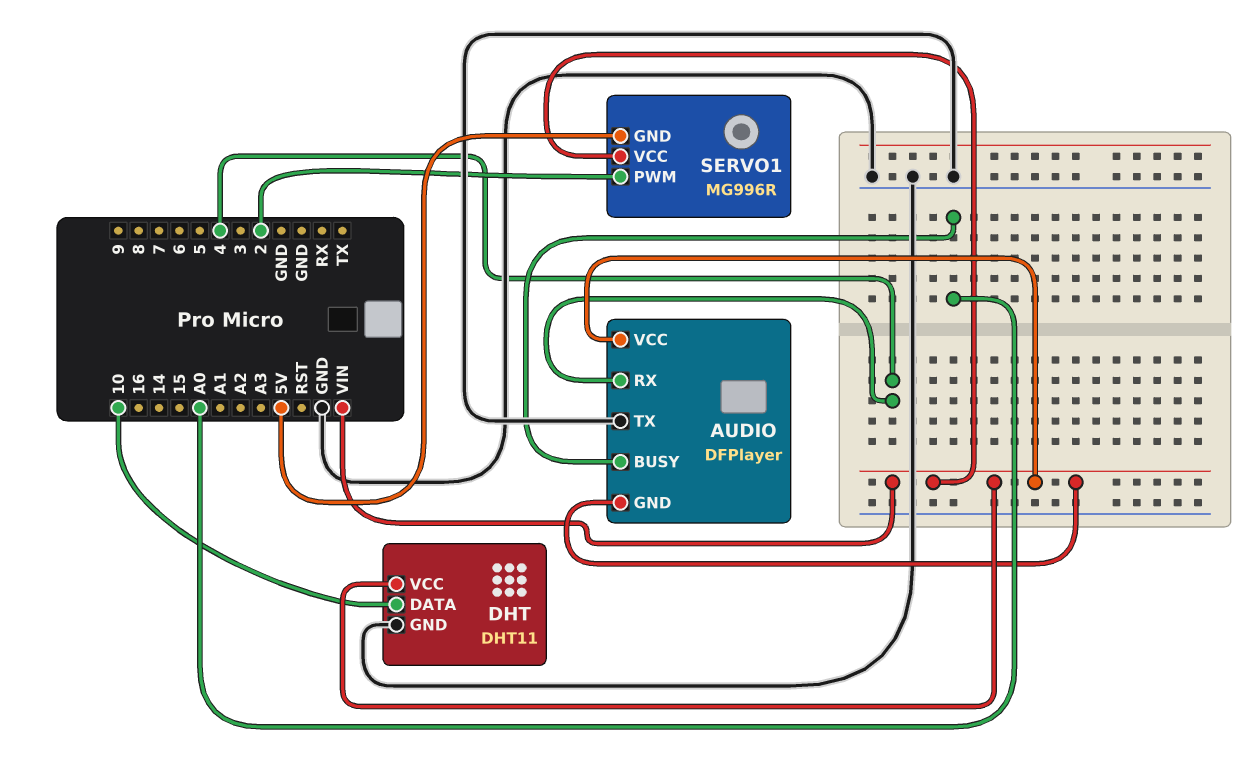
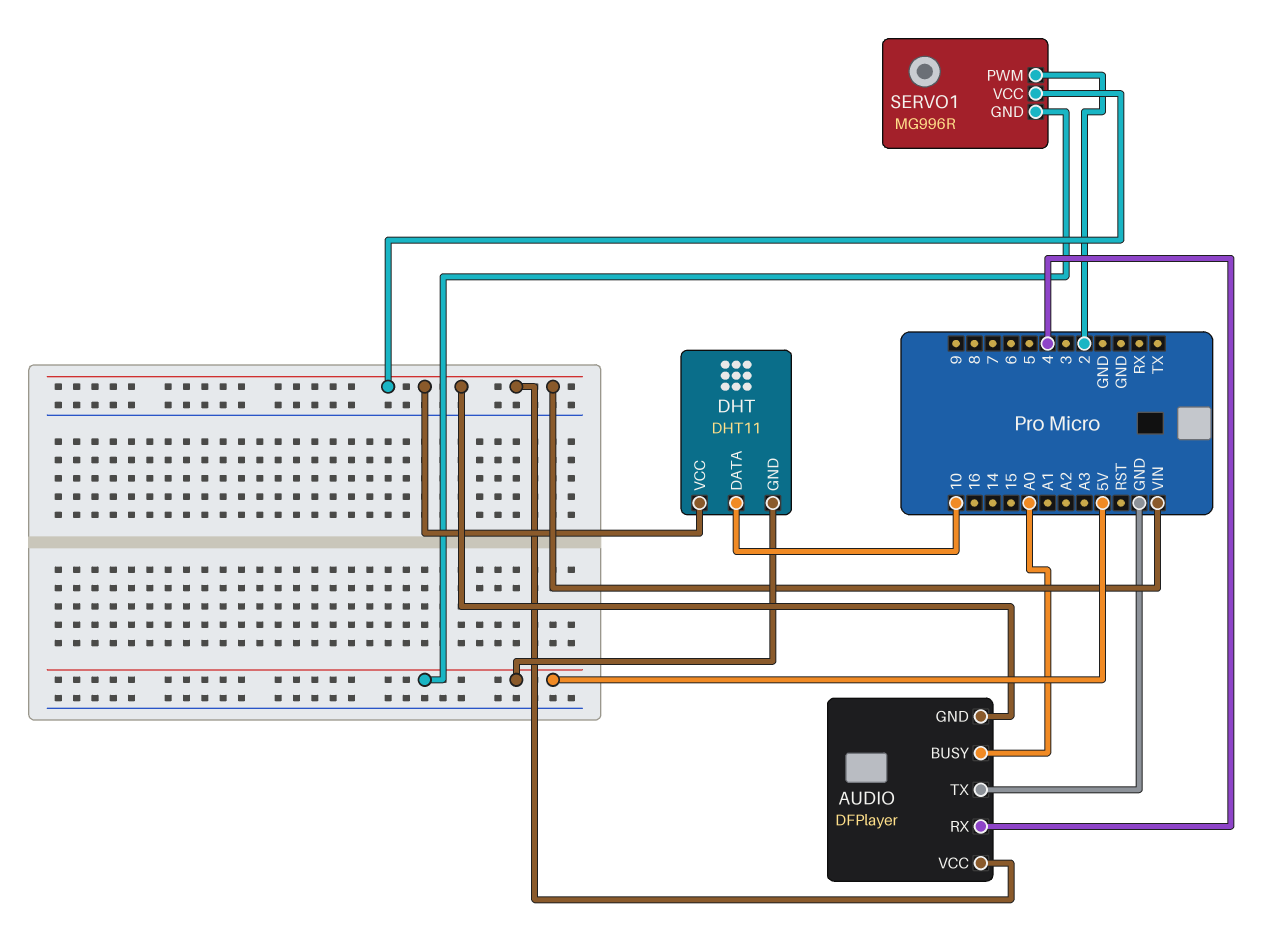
DHT pin GND: GND -> 5V

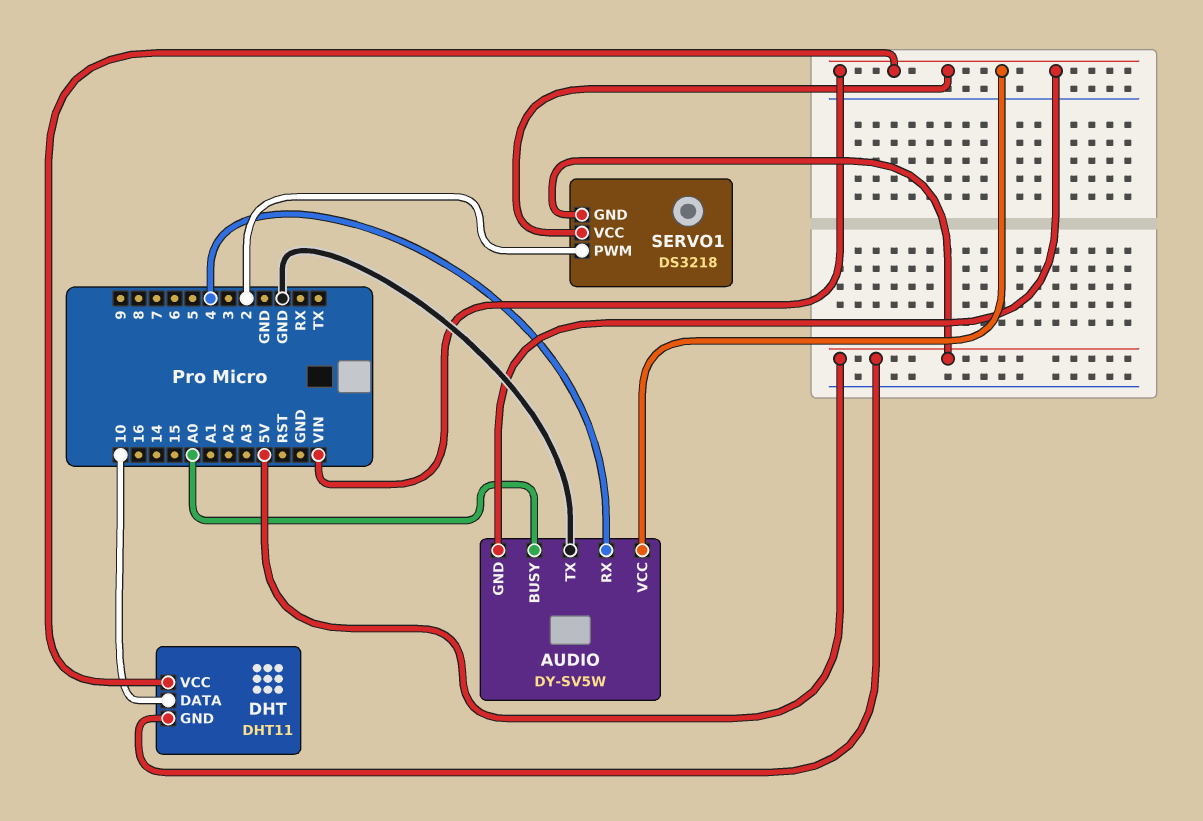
AUDIO: DFPlayer -> DY-SV5W
SERVO1: MG996R -> DS3218

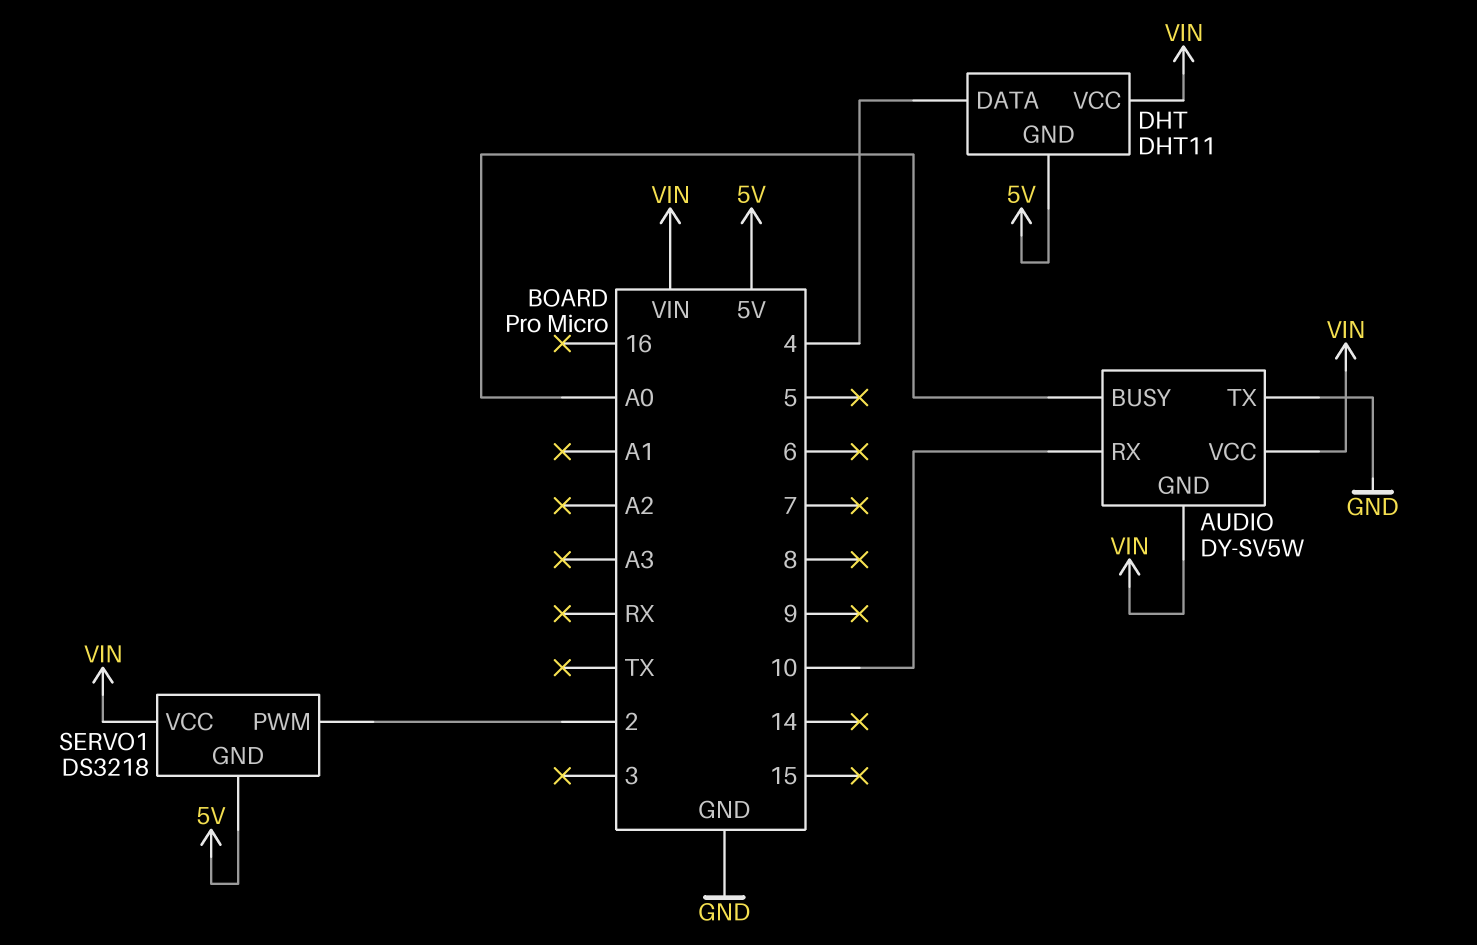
AUDIO pin RX: 4 -> 10
DHT pin DATA: 10 -> 4

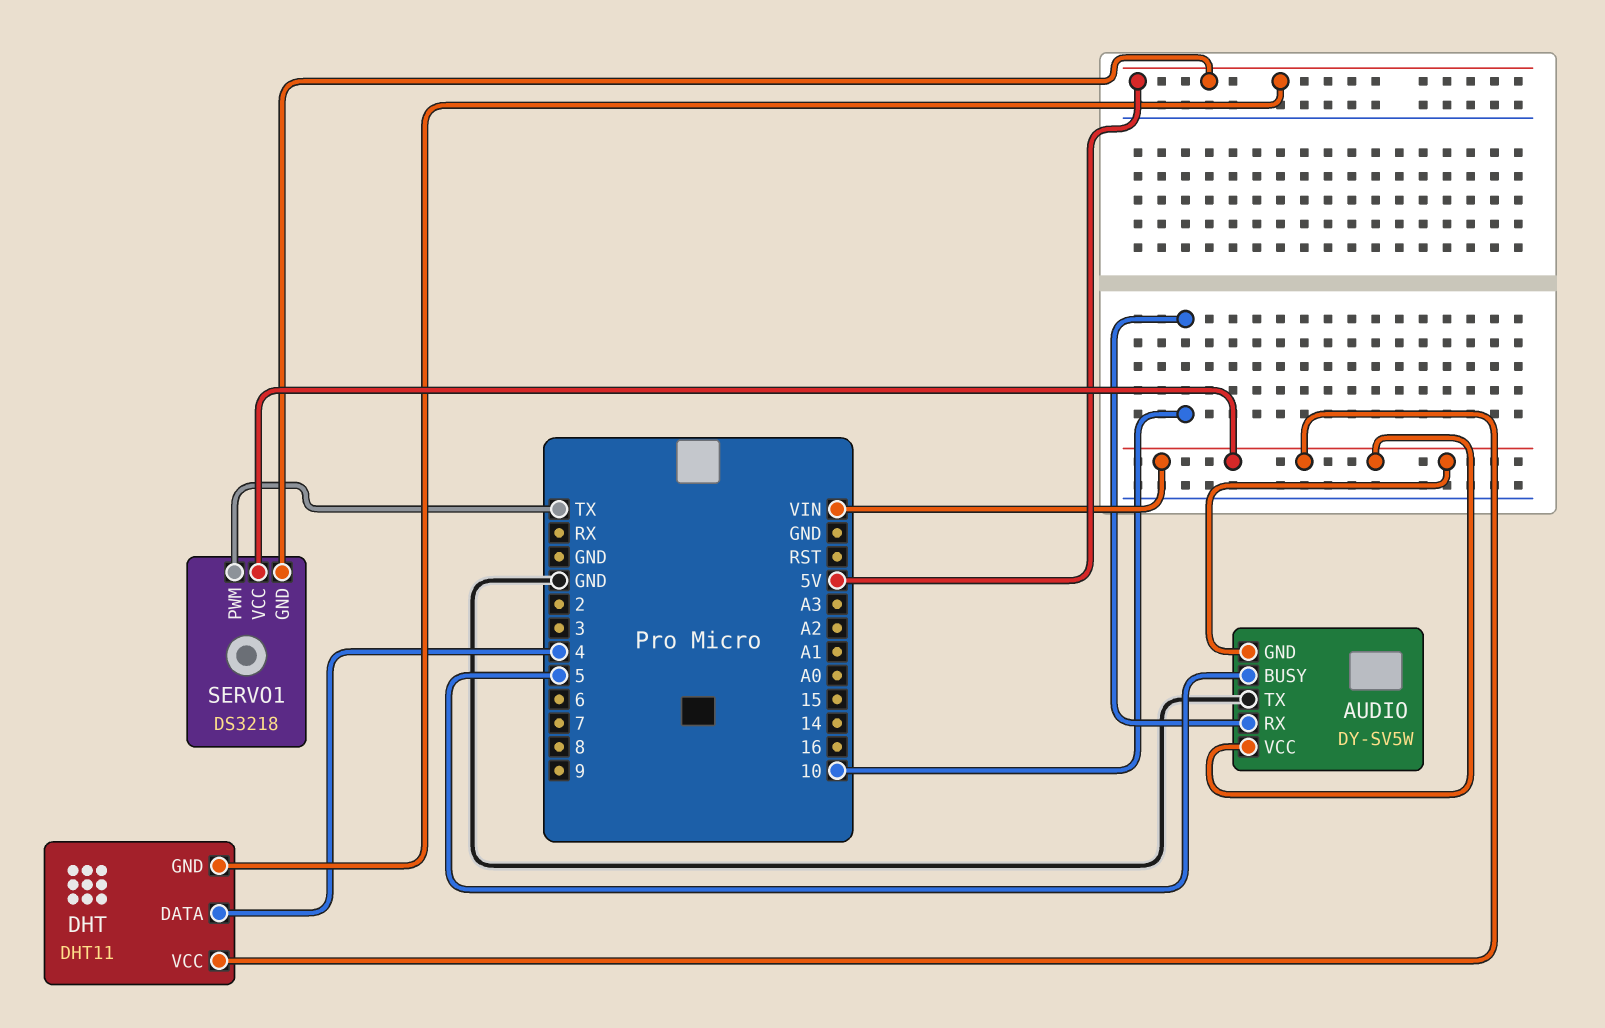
AUDIO pin BUSY: A0 -> 5
SERVO1 pin PWM: 2 -> TX

